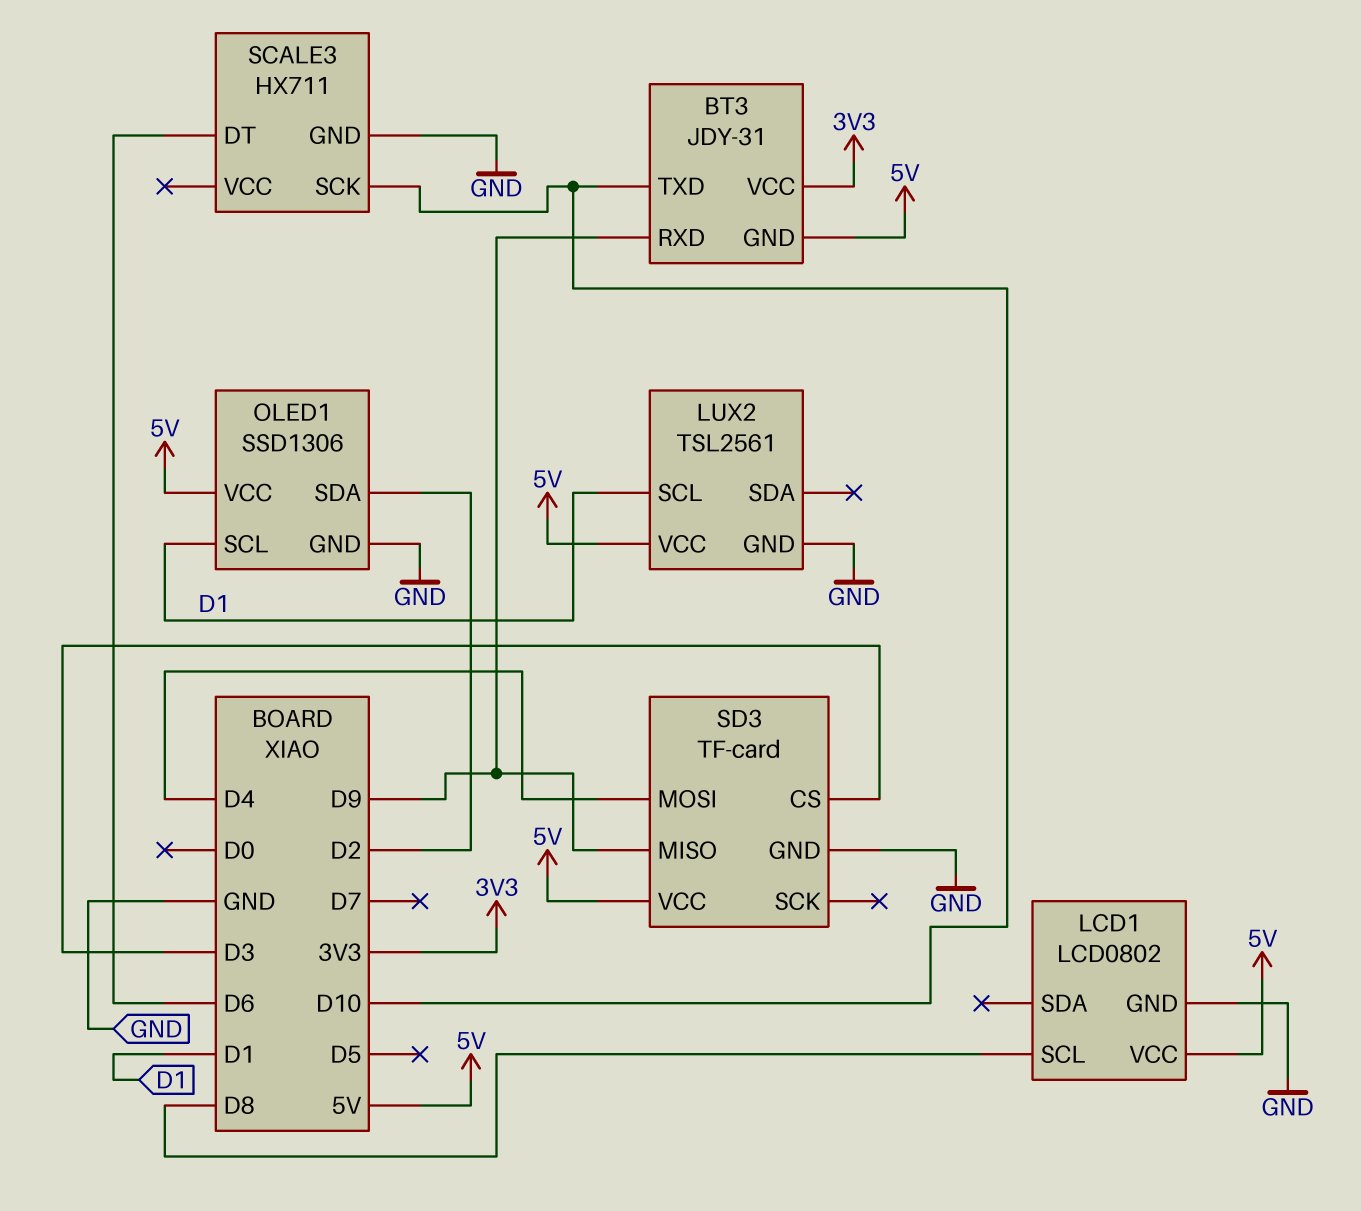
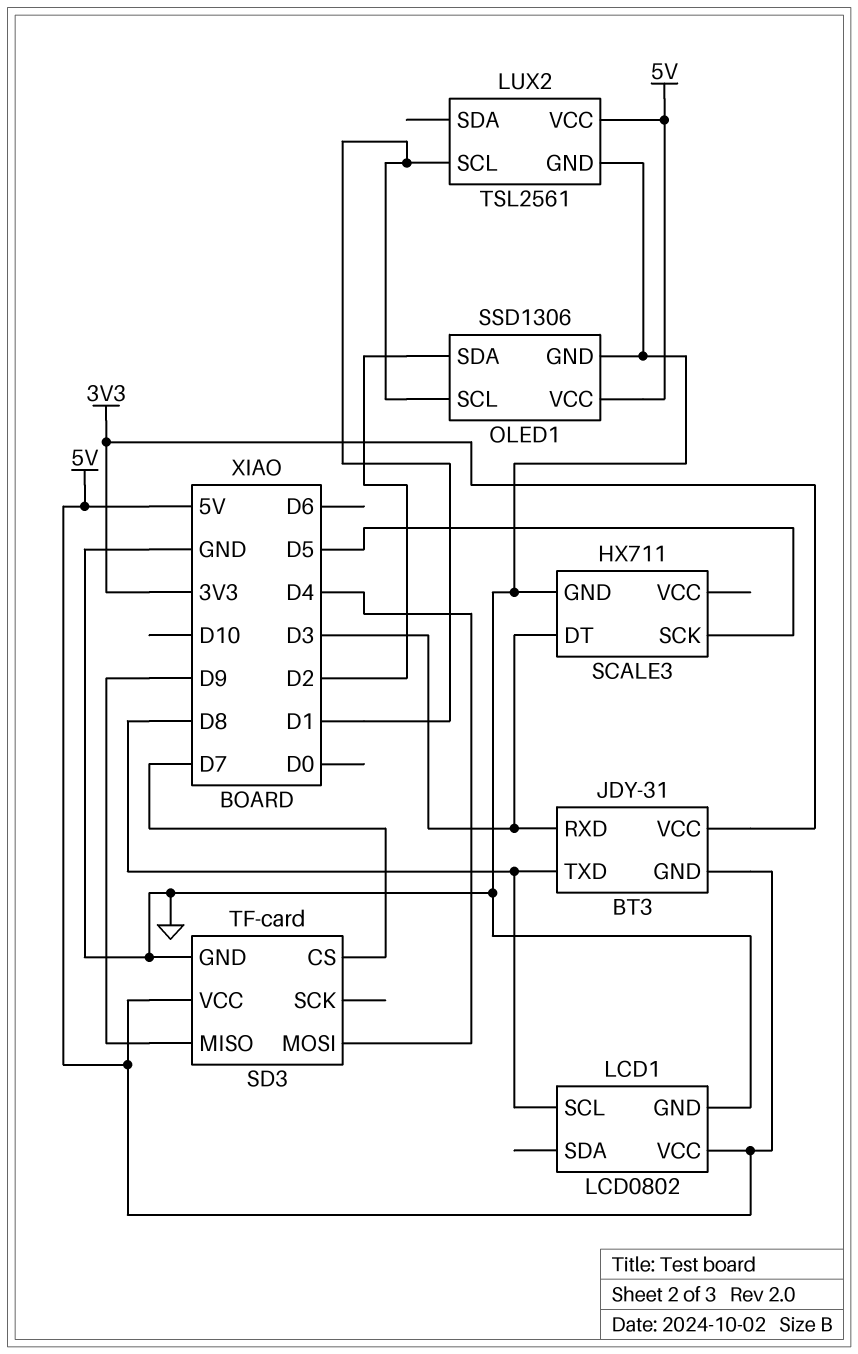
BT3 pin RXD: D9 -> D3
BT3 pin TXD: D10 -> D8
SCALE3 pin DT: D6 -> D3
SCALE3 pin SCK: D10 -> D5
SD3 pin CS: D3 -> D7

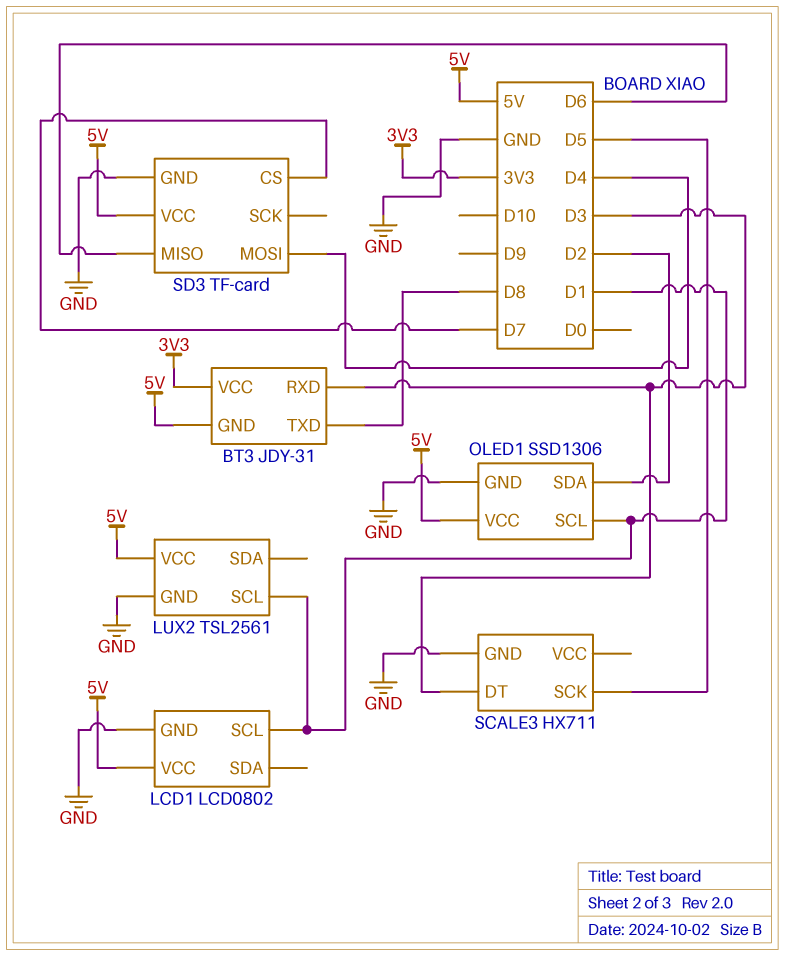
LCD1 pin SCL: D8 -> D1
SD3 pin MISO: D9 -> D6

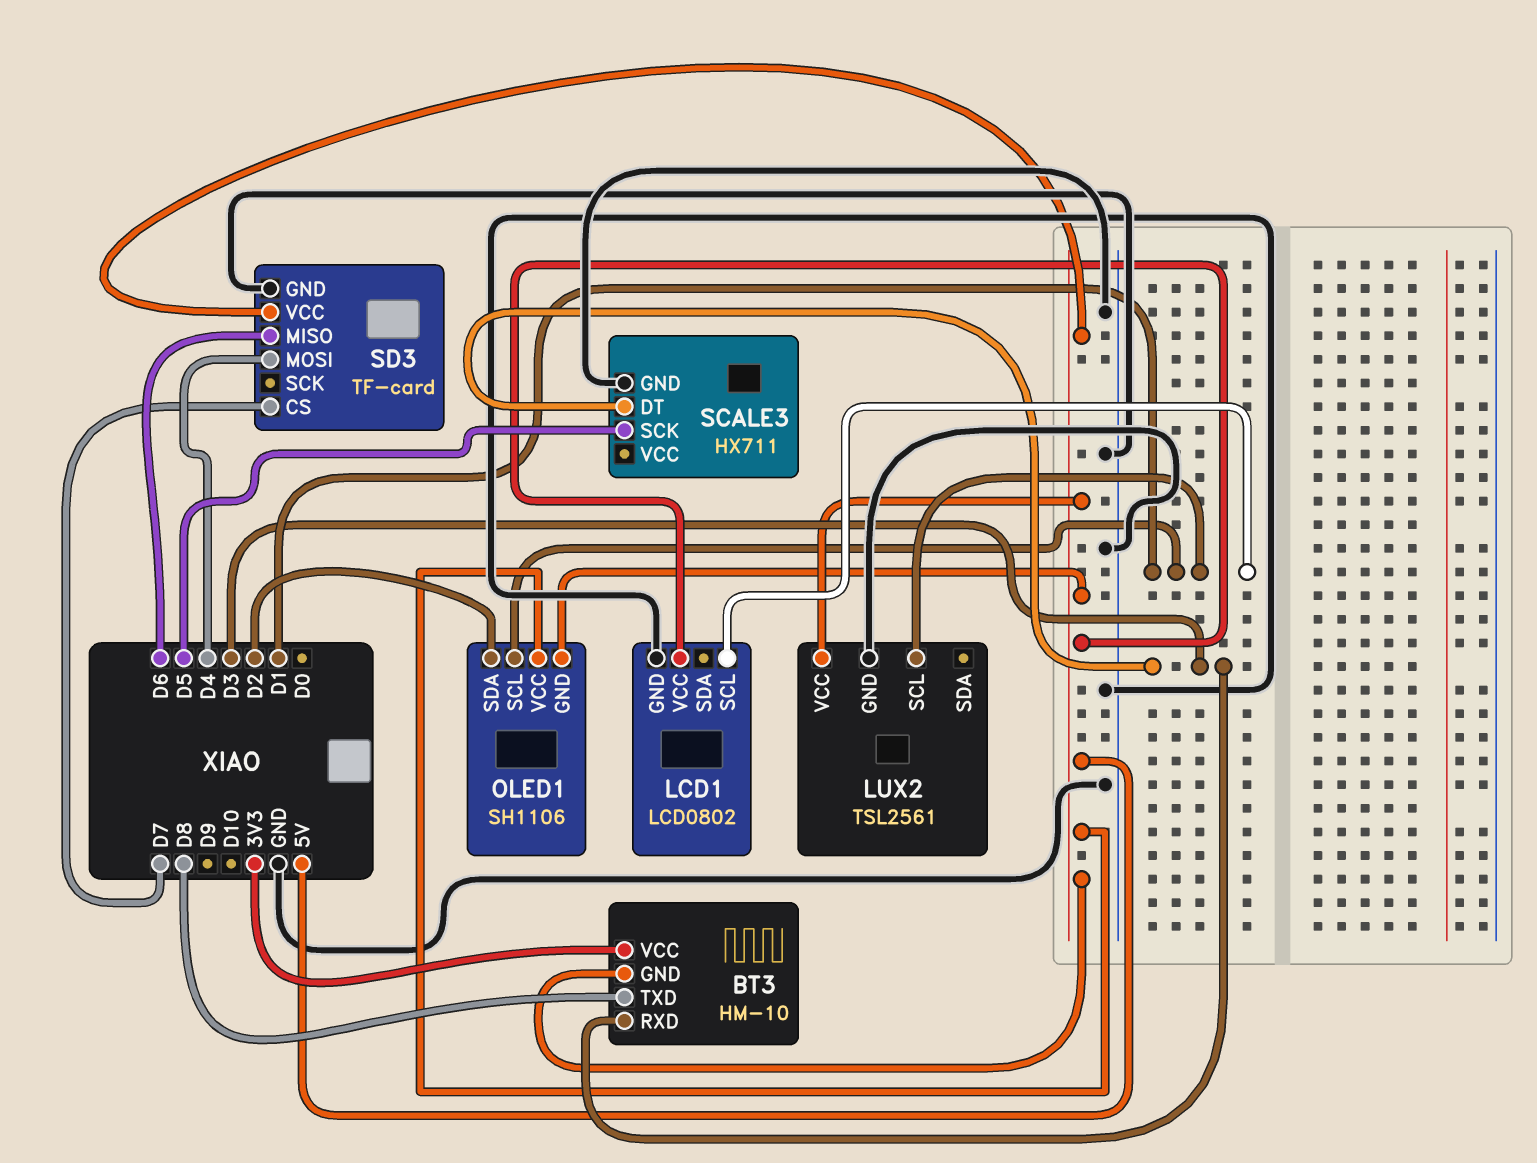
BT3: JDY-31 -> HM-10
OLED1: SSD1306 -> SH1106
OLED1 pin GND: GND -> 5V

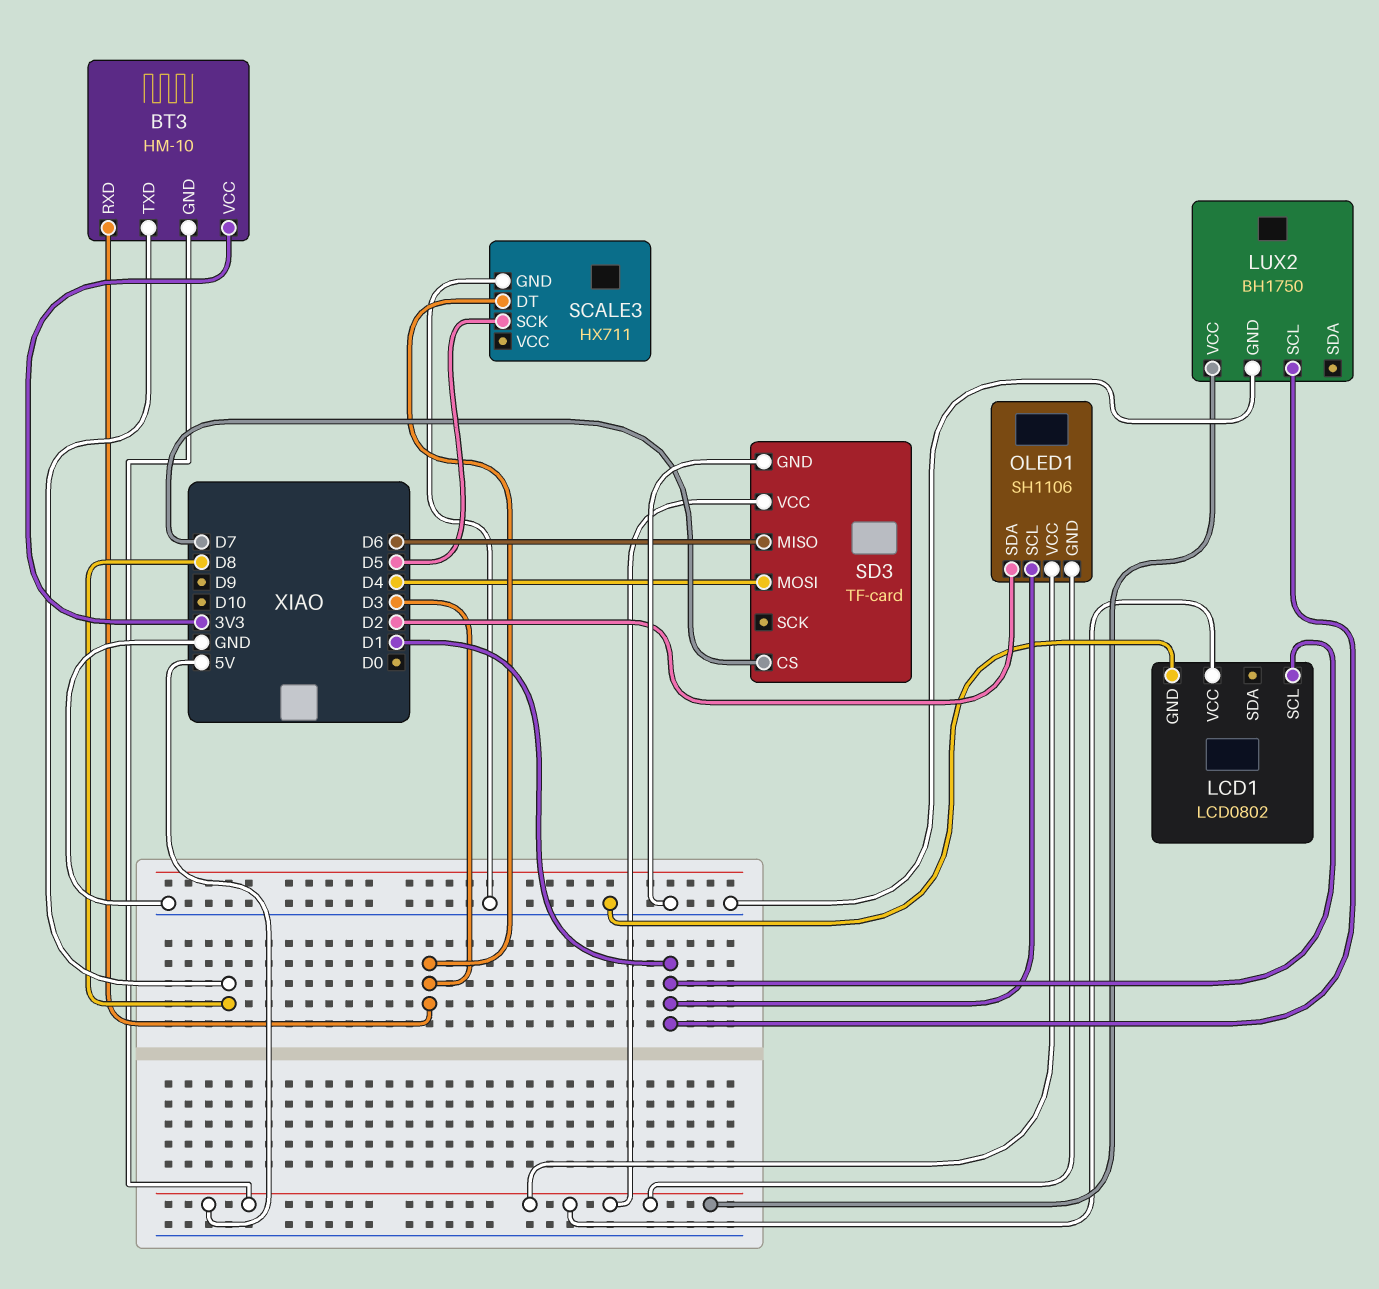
LUX2: TSL2561 -> BH1750

